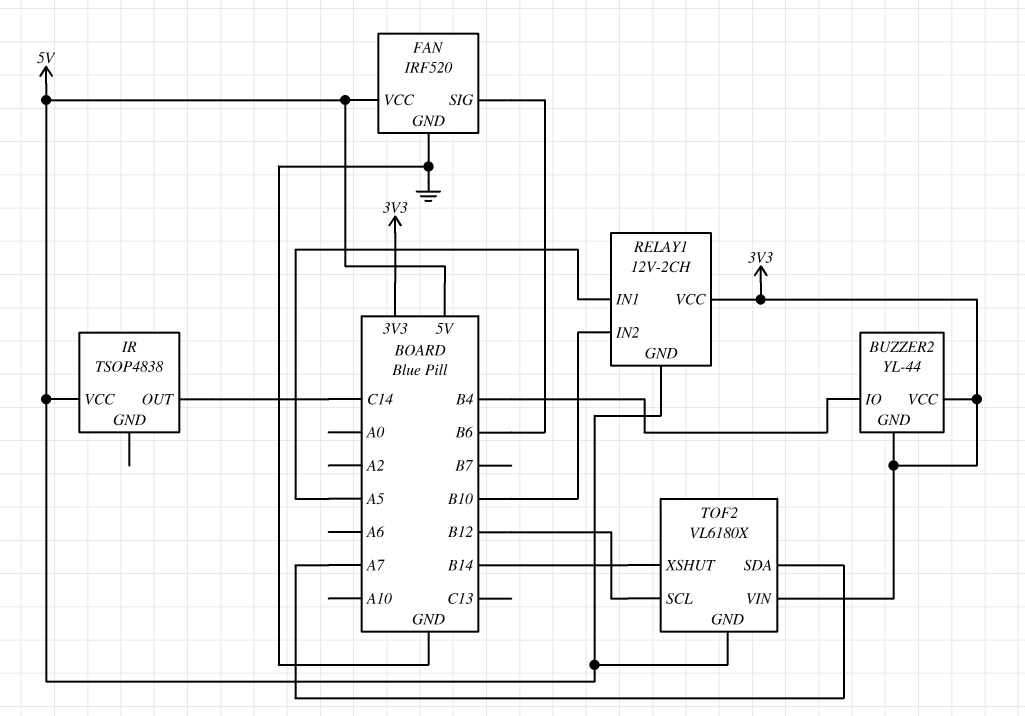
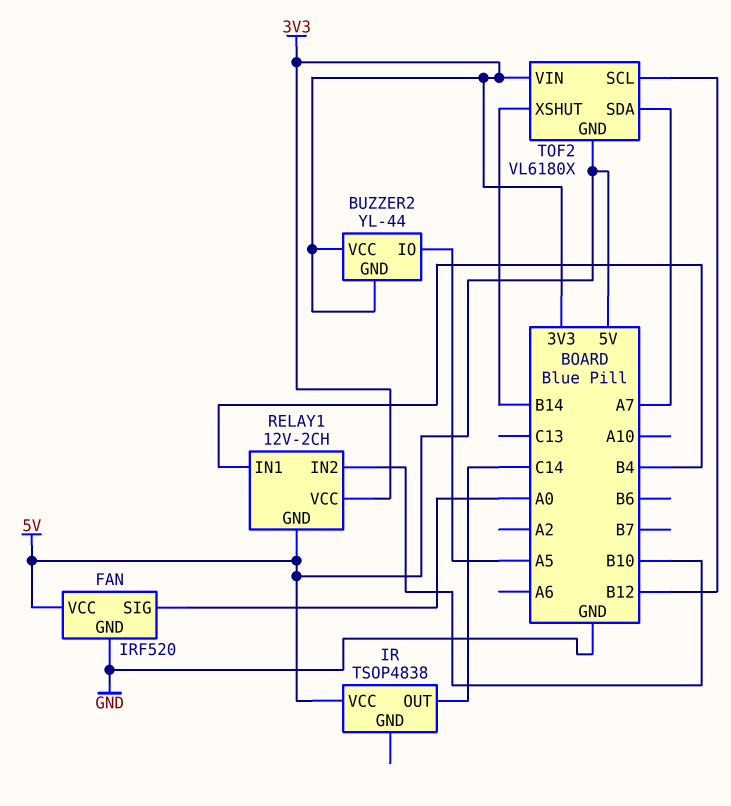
BUZZER2 pin IO: B4 -> A5
FAN pin SIG: B6 -> A0
RELAY1 pin IN1: A5 -> B4

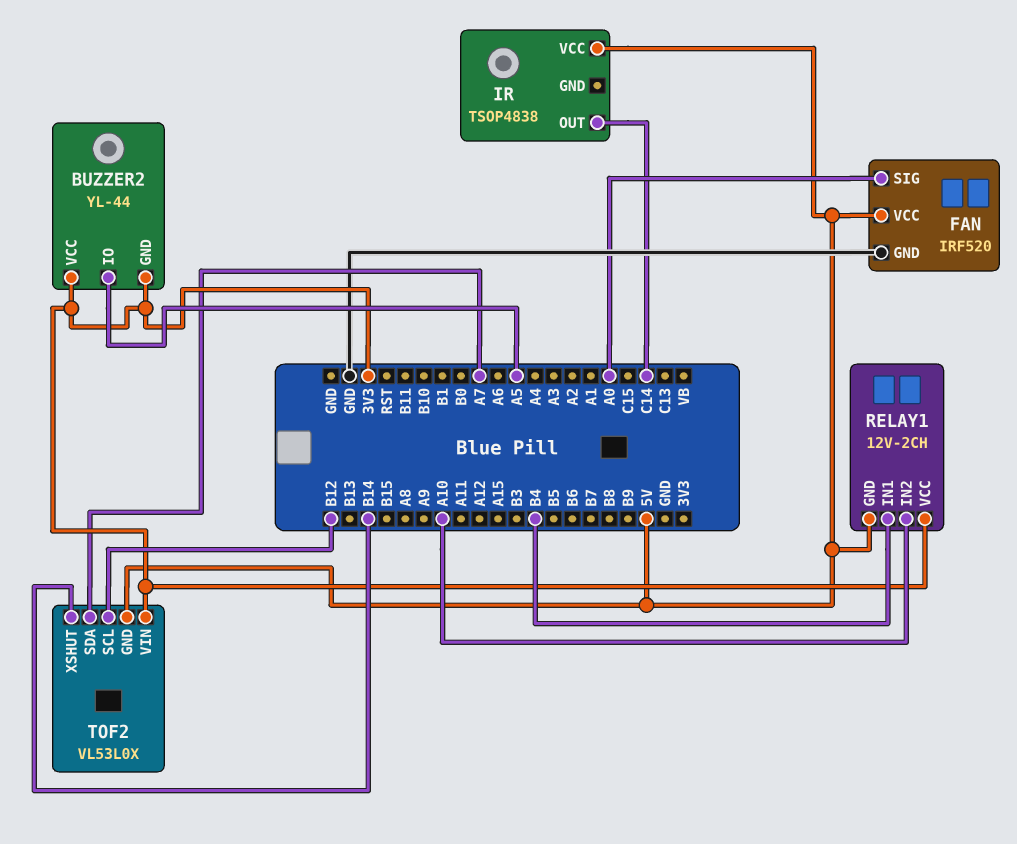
RELAY1 pin IN2: B10 -> A10
TOF2: VL6180X -> VL53L0X

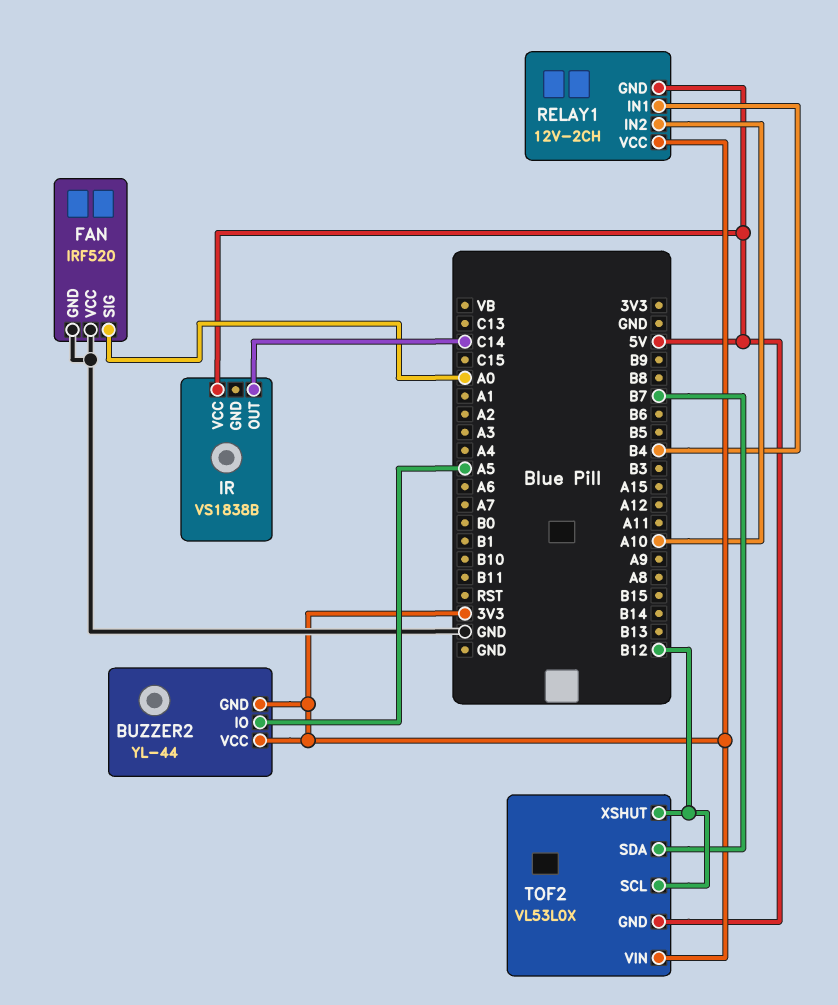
FAN pin VCC: 5V -> GND
IR: TSOP4838 -> VS1838B
TOF2 pin SDA: A7 -> B7
TOF2 pin XSHUT: B14 -> B12

